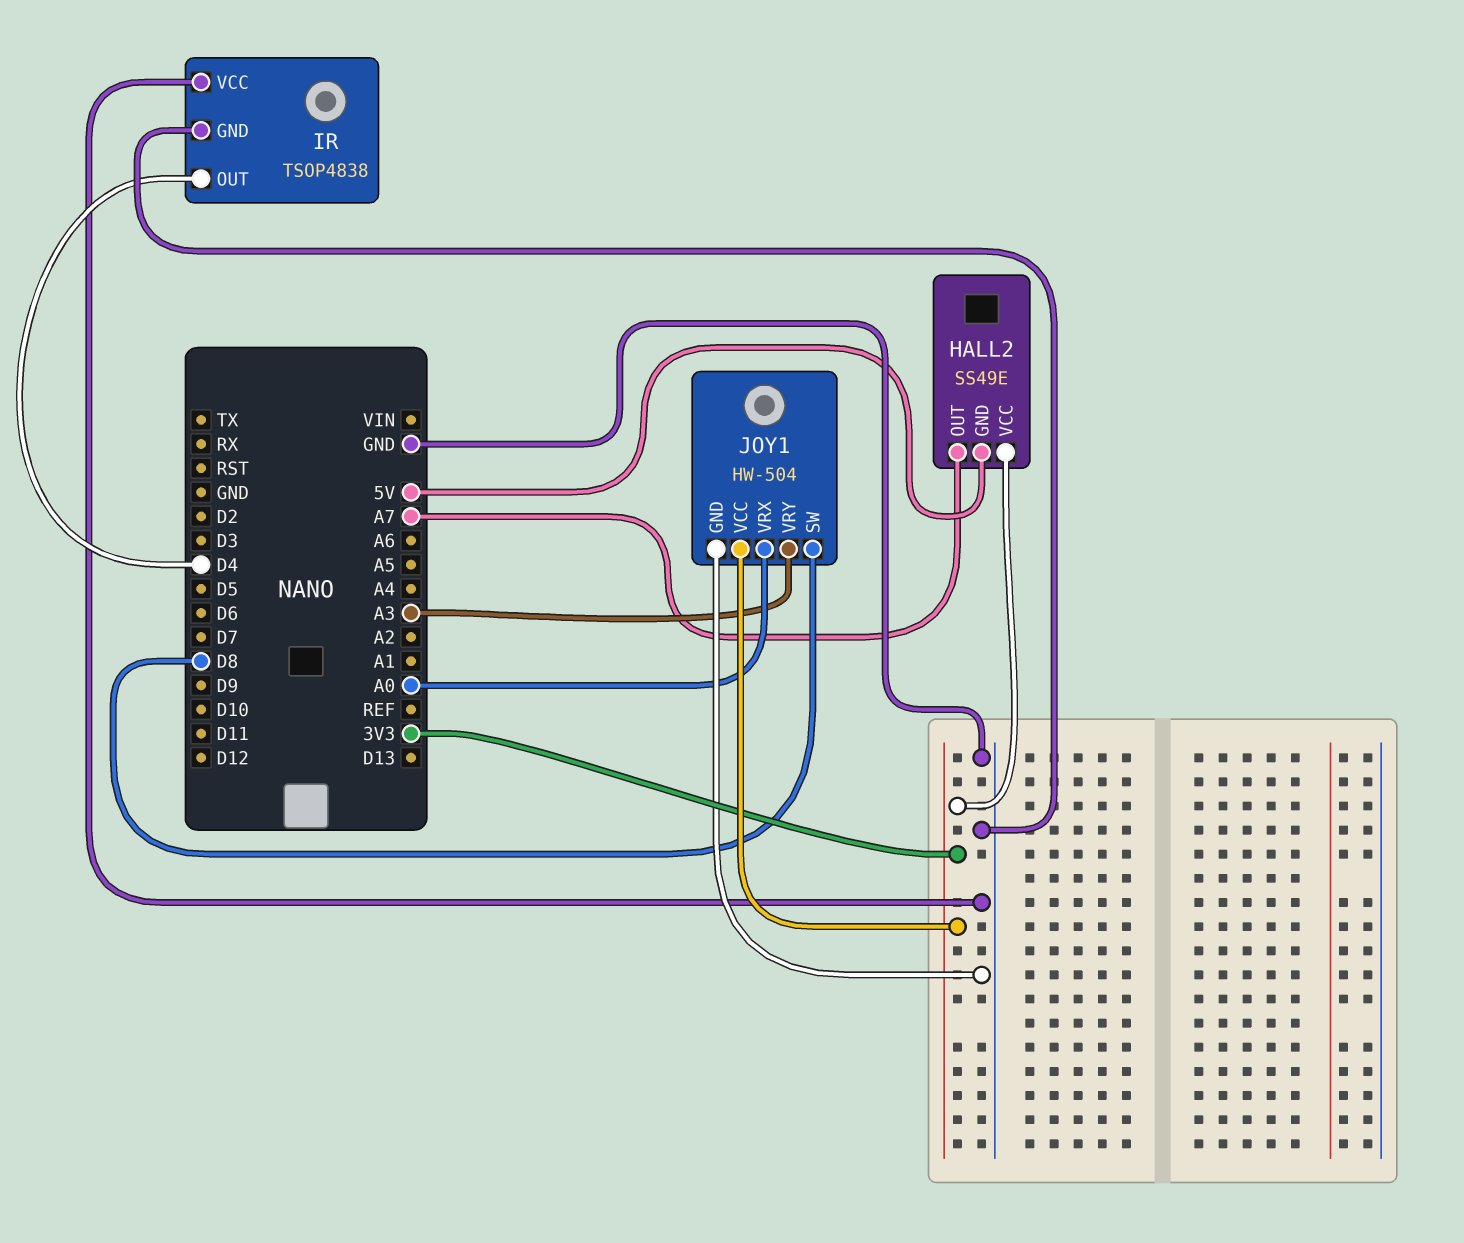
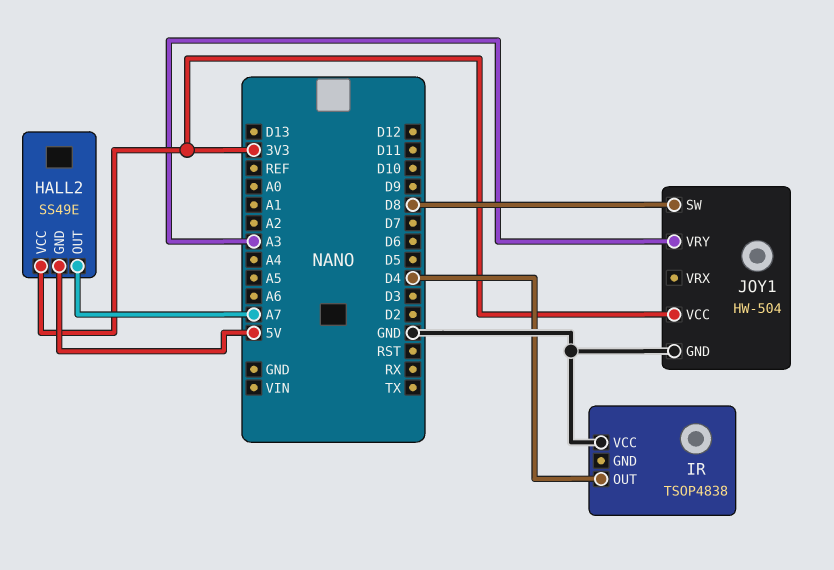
IR pin GND: GND -> none
JOY1 pin VRX: A0 -> none

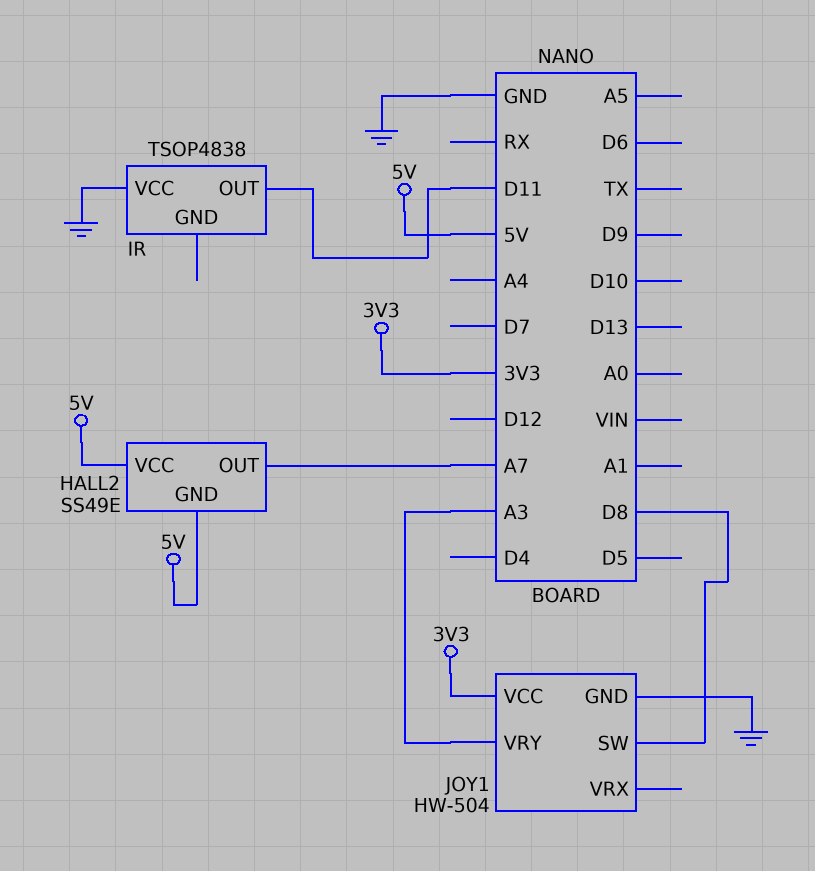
HALL2 pin VCC: 3V3 -> 5V
IR pin OUT: D4 -> D11

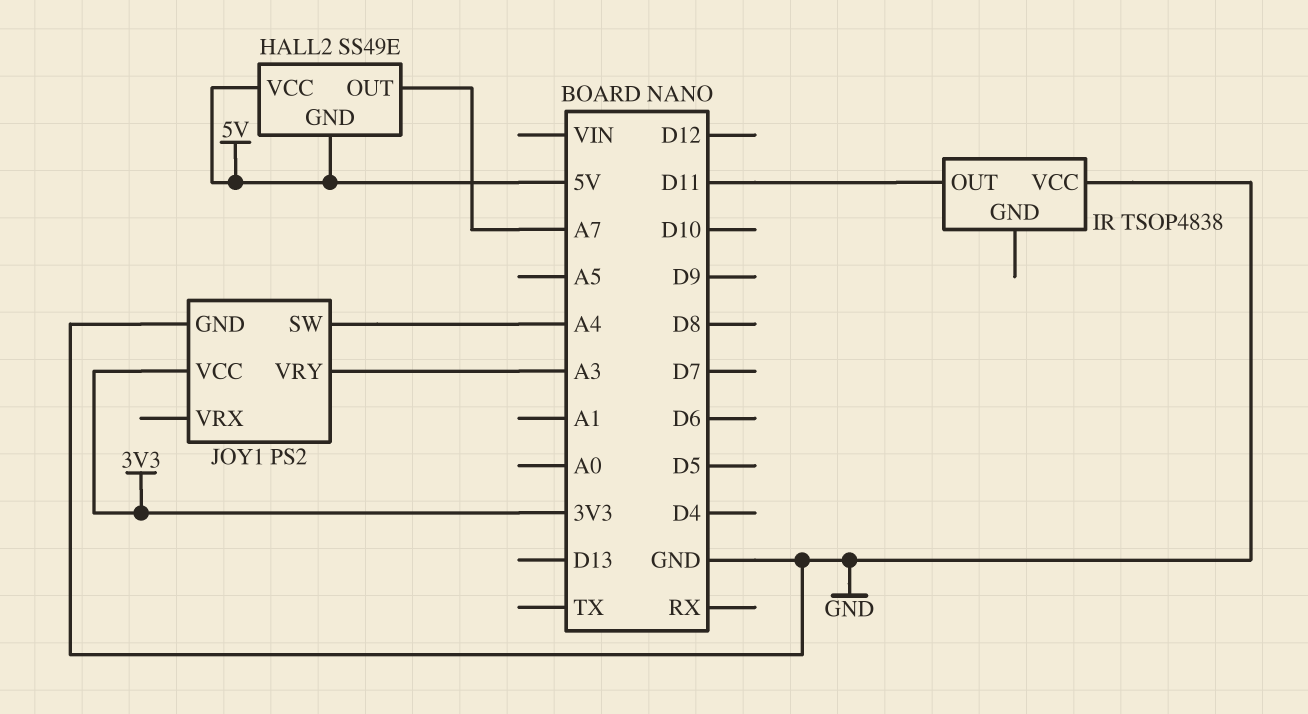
JOY1: HW-504 -> PS2
JOY1 pin SW: D8 -> A4

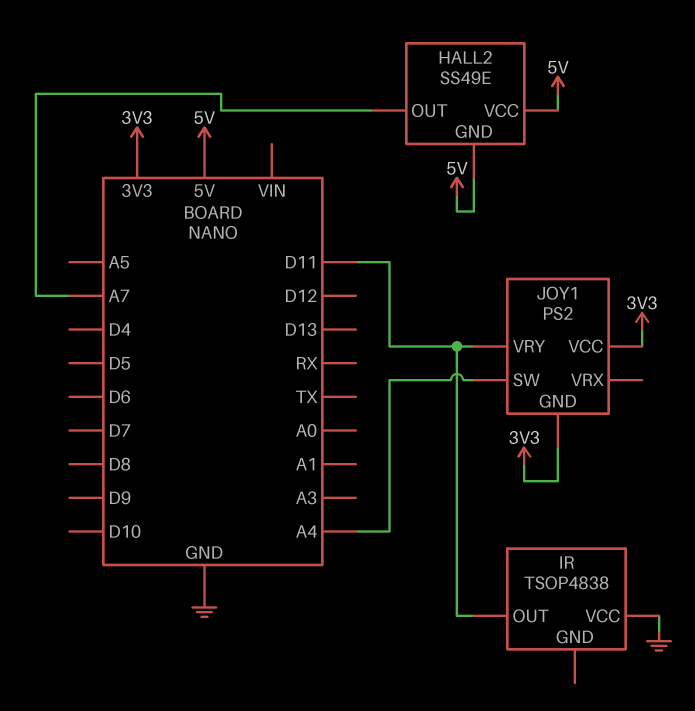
JOY1 pin GND: GND -> 3V3
JOY1 pin VRY: A3 -> D11

